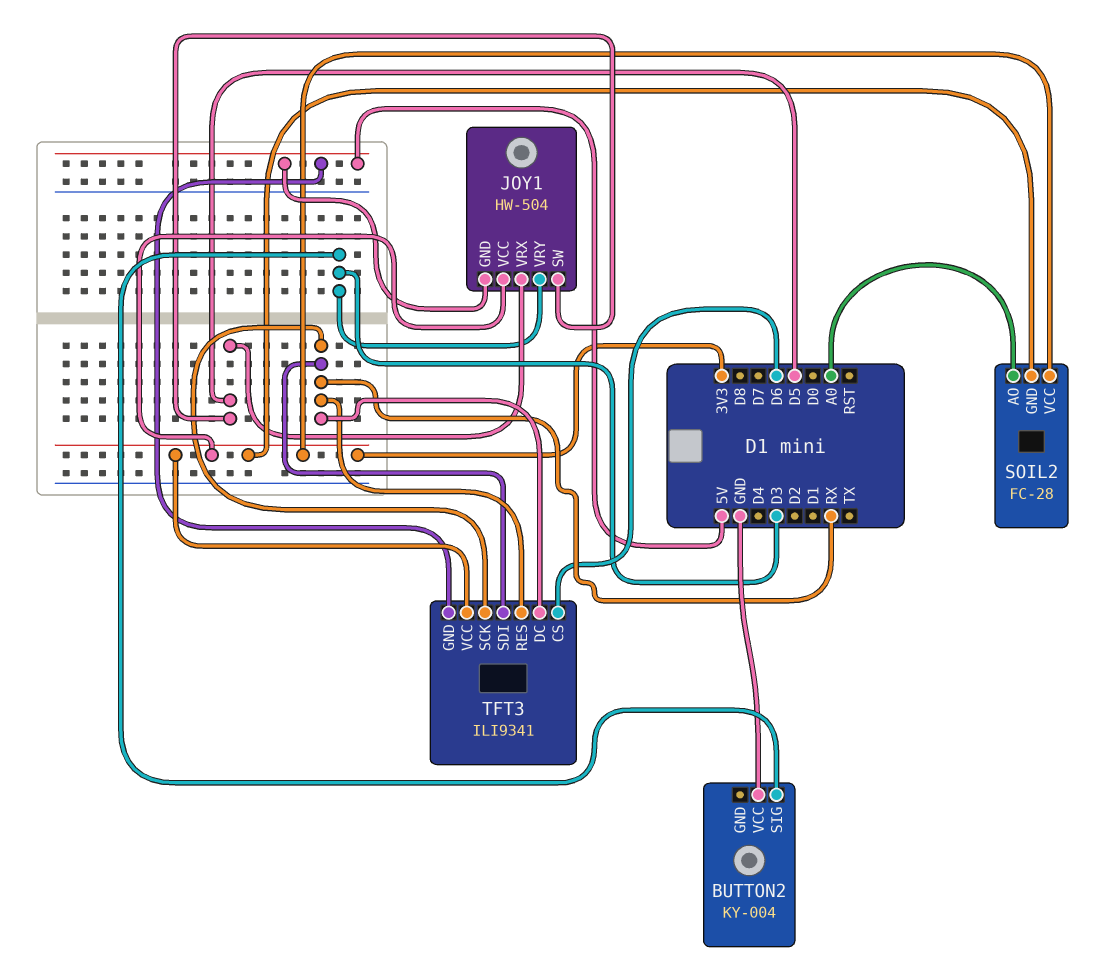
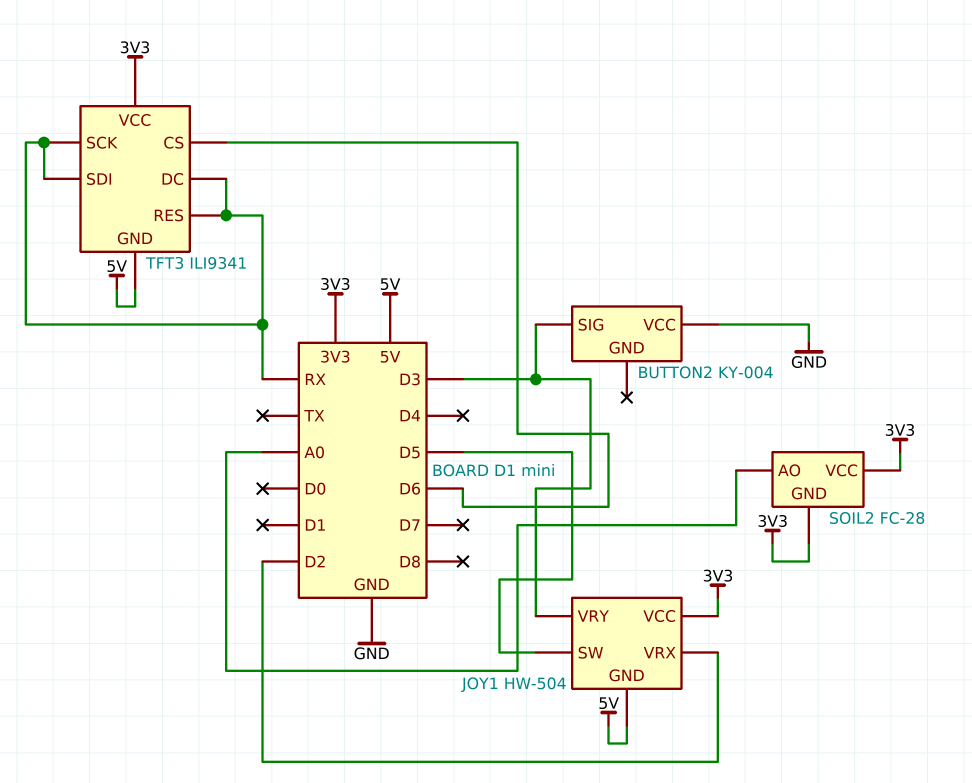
JOY1 pin VRX: D5 -> D2

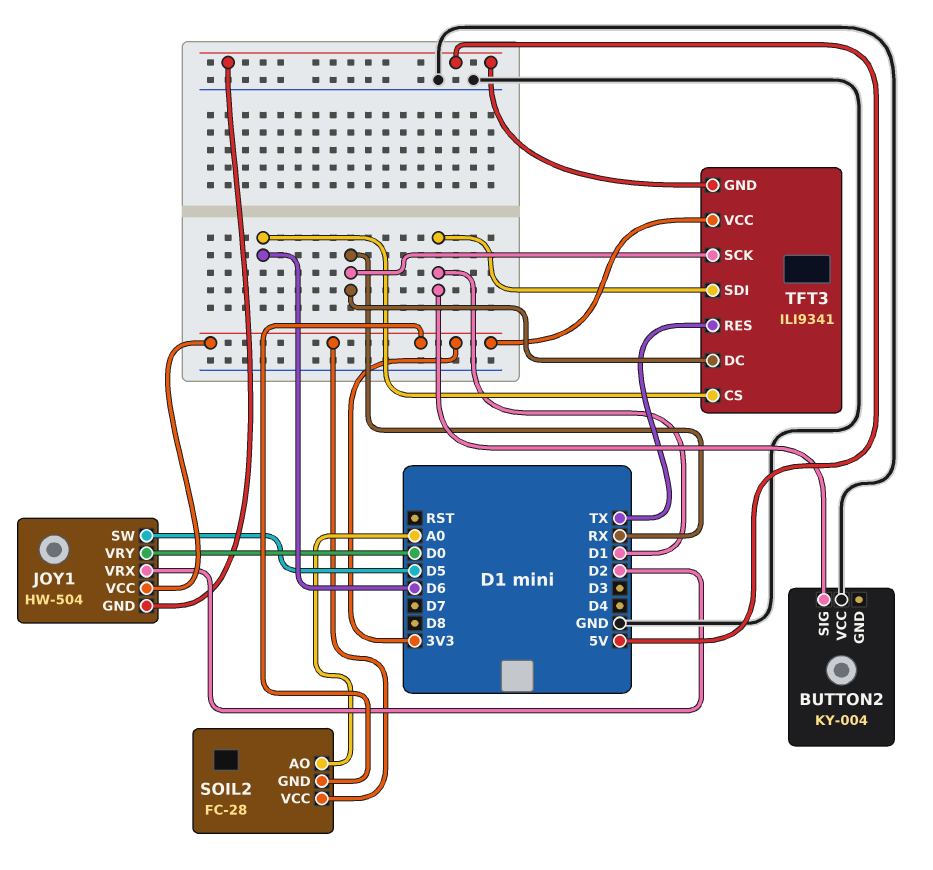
BUTTON2 pin SIG: D3 -> D1
JOY1 pin VRY: D3 -> D0
TFT3 pin RES: RX -> TX
TFT3 pin SDI: RX -> D1

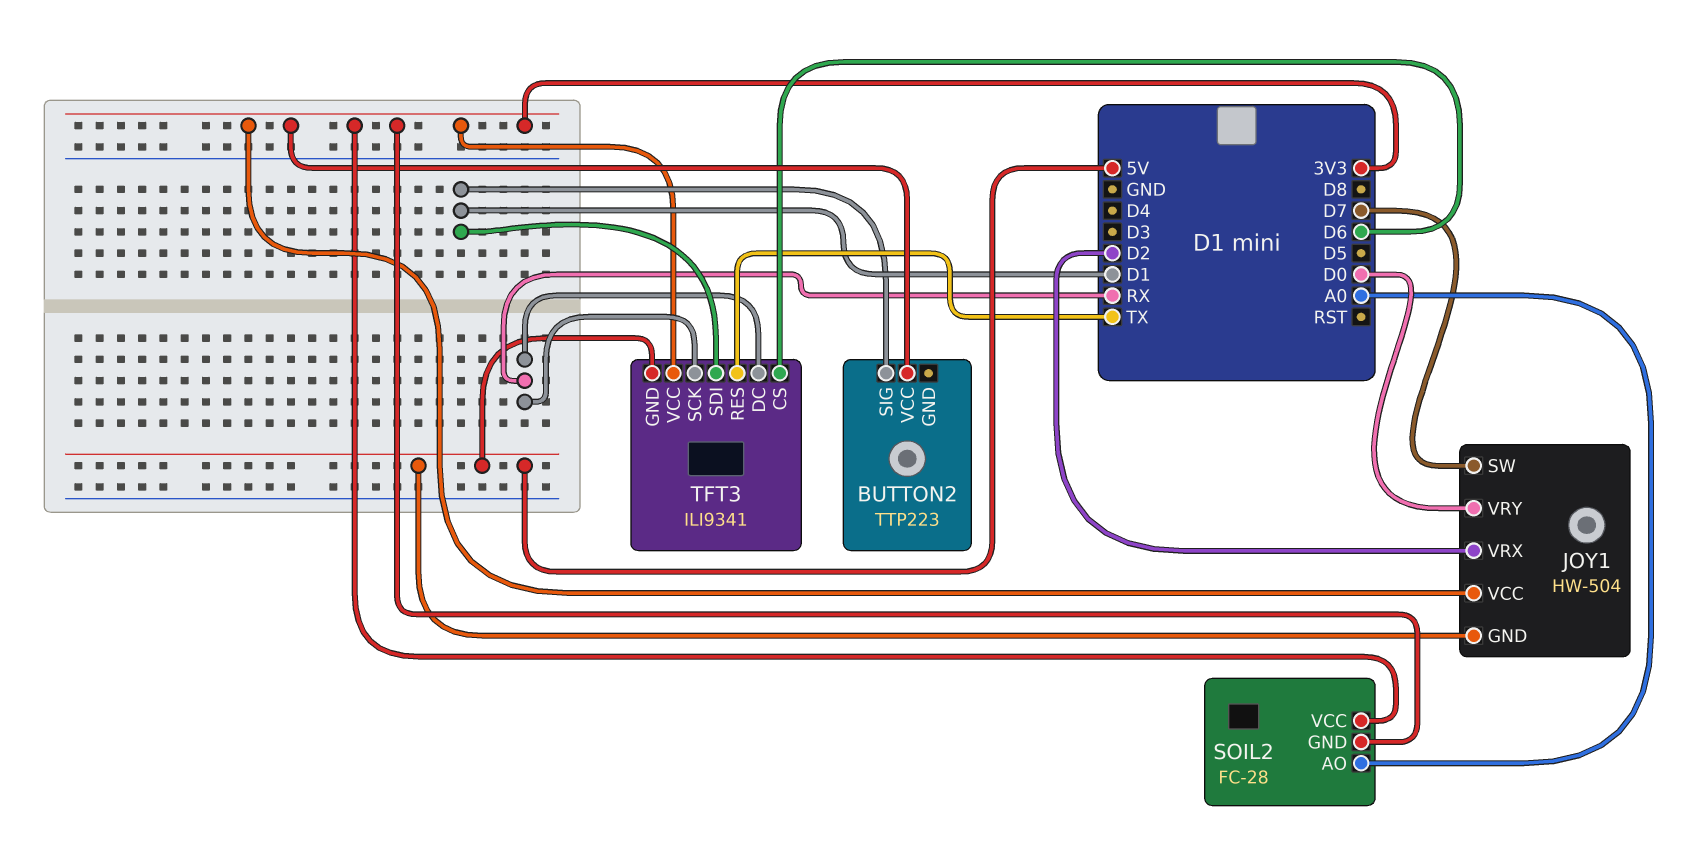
BUTTON2: KY-004 -> TTP223
BUTTON2 pin VCC: GND -> 3V3
JOY1 pin SW: D5 -> D7

